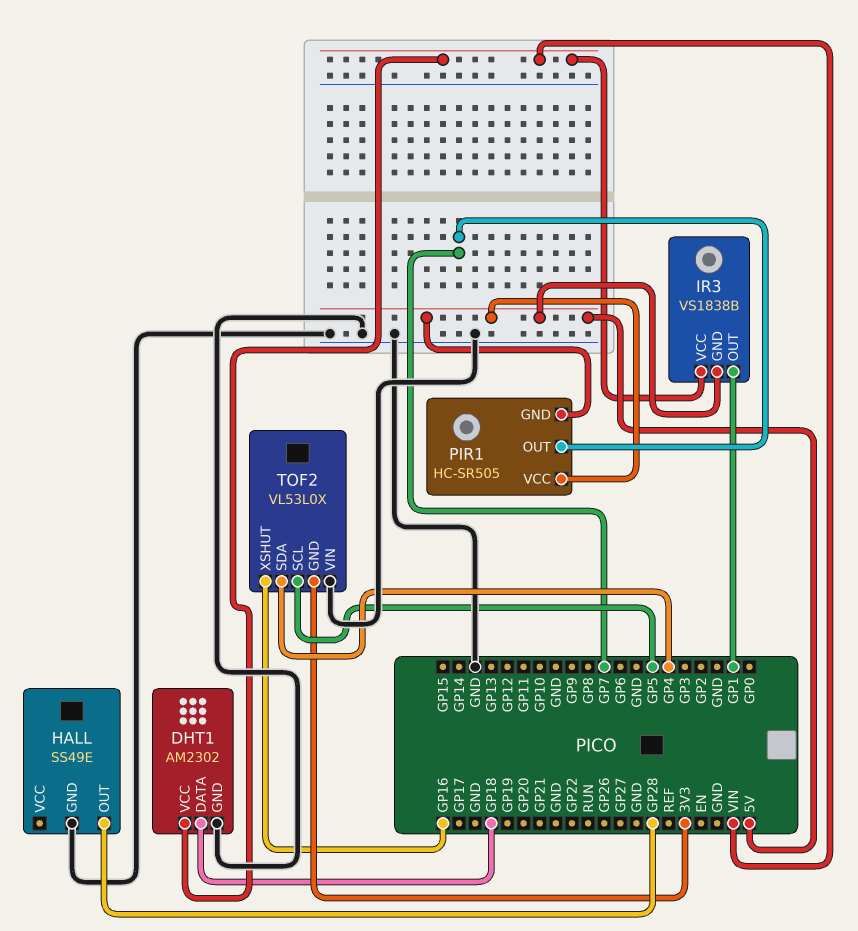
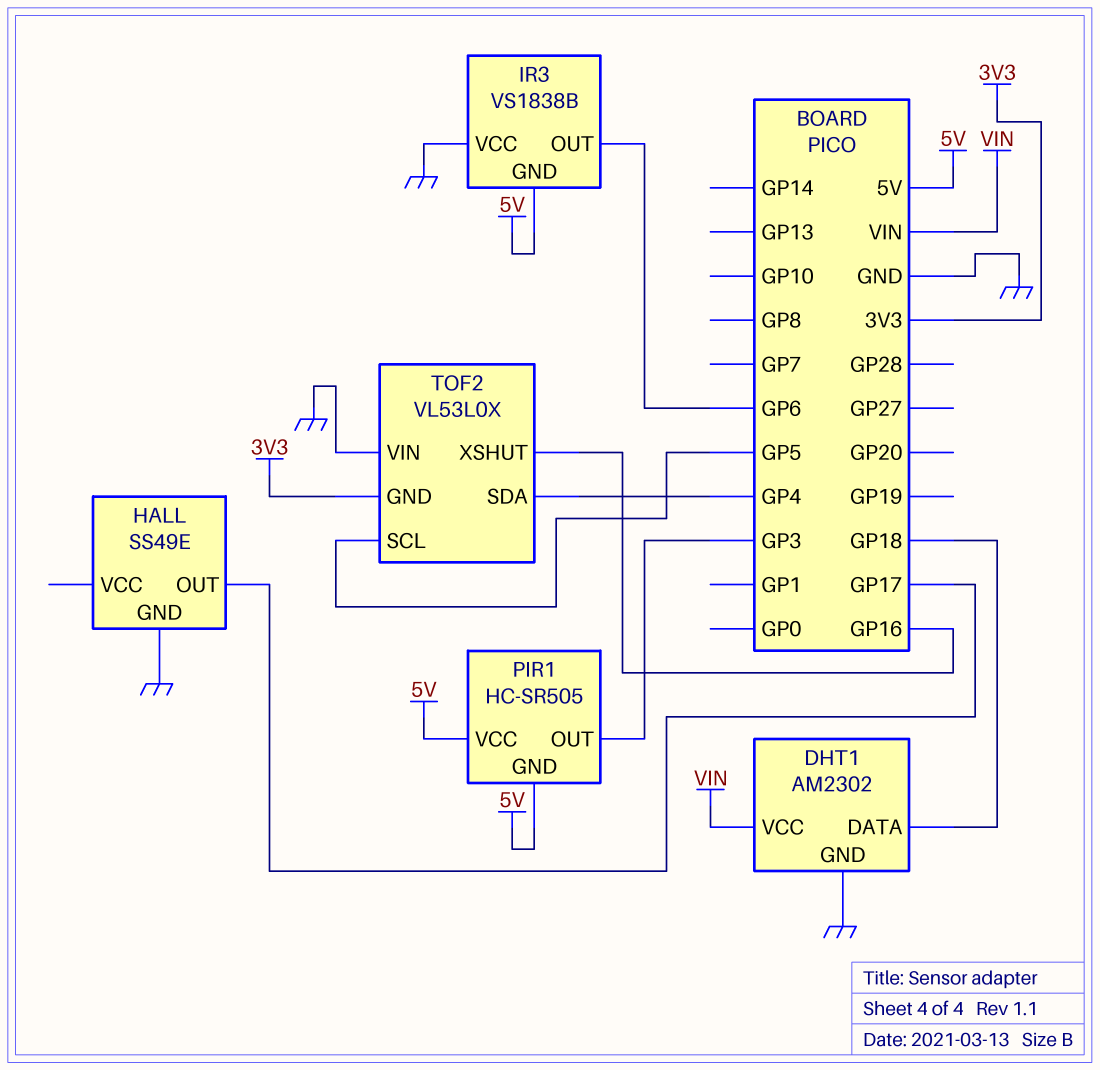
HALL pin OUT: GP28 -> GP17
IR3 pin OUT: GP1 -> GP6
IR3 pin VCC: VIN -> GND
PIR1 pin OUT: GP7 -> GP3

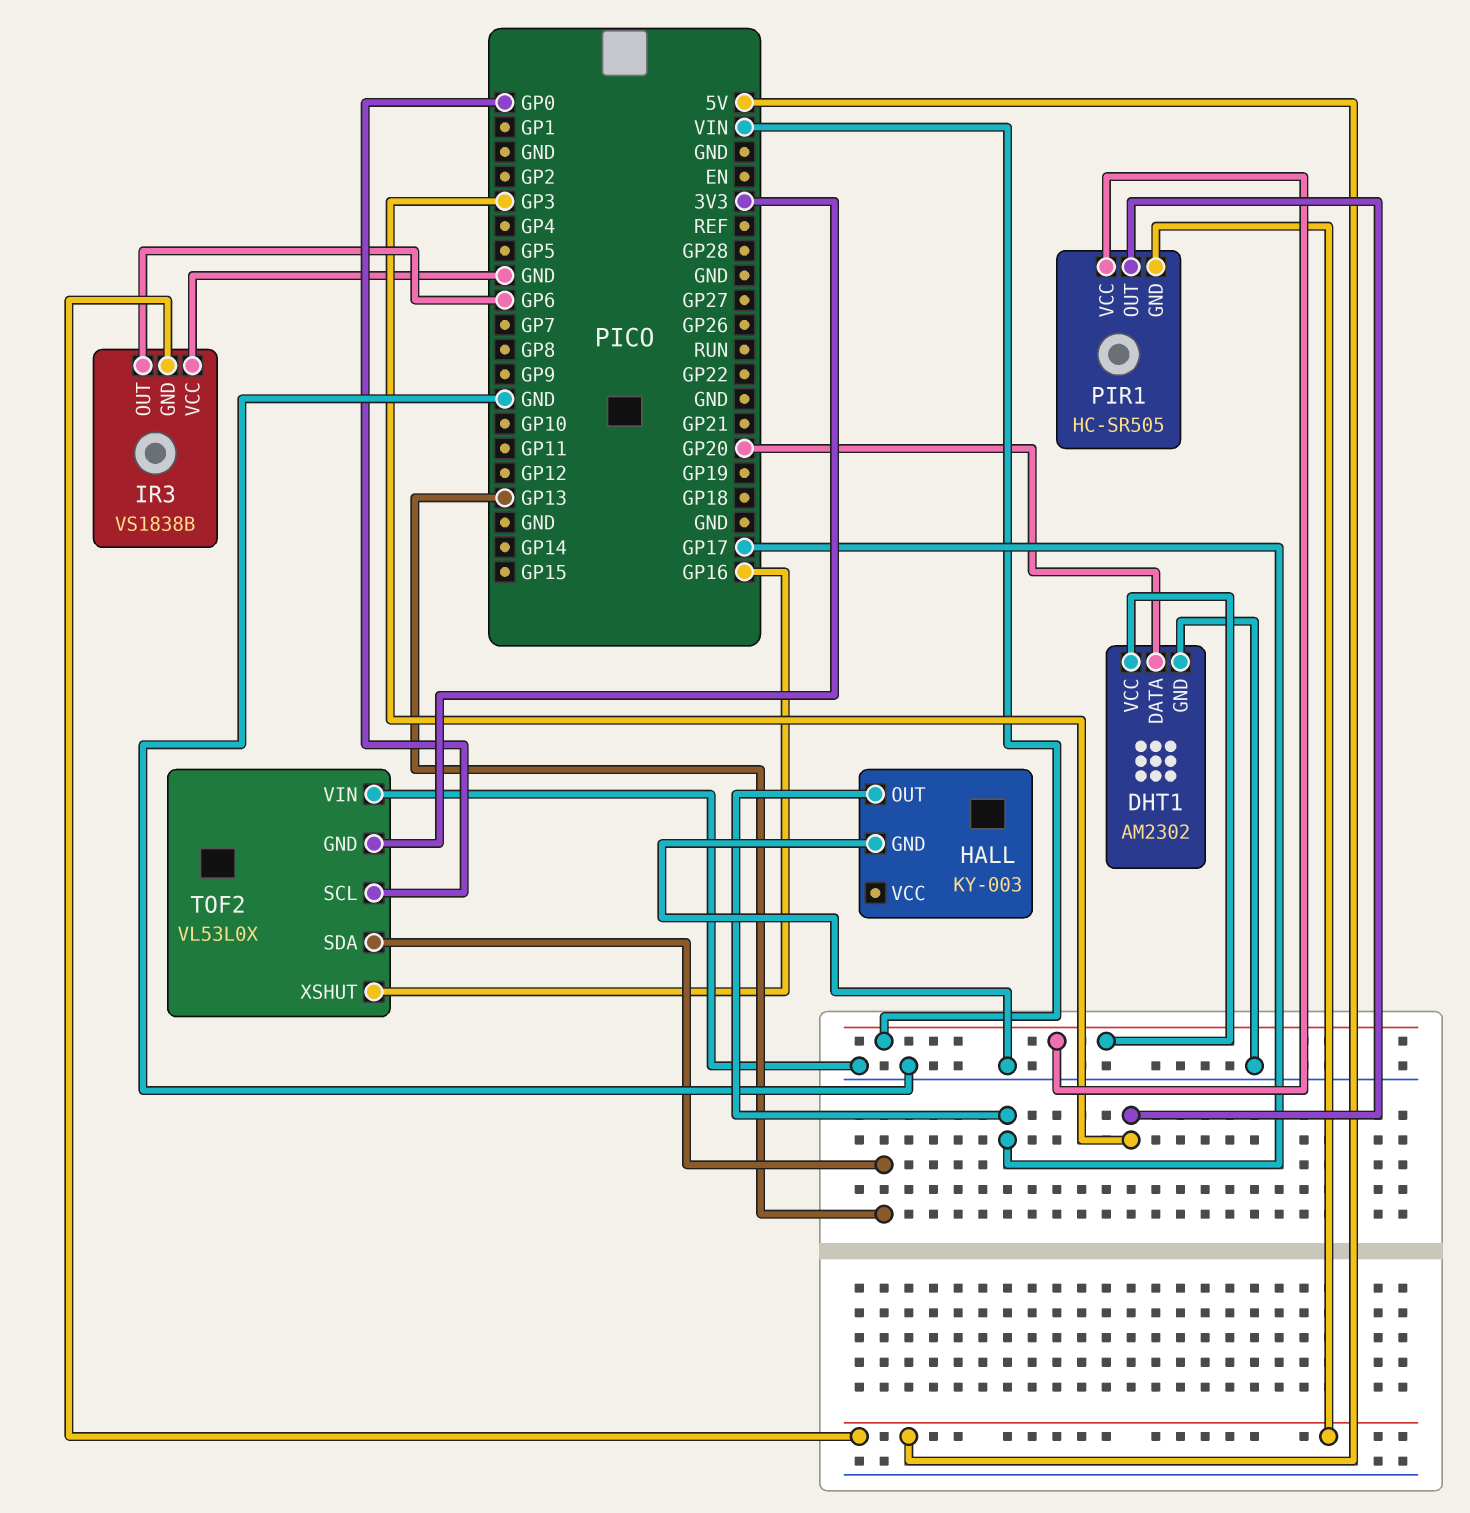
DHT1 pin DATA: GP18 -> GP20
HALL: SS49E -> KY-003
PIR1 pin VCC: 5V -> VIN
TOF2 pin SCL: GP5 -> GP0
TOF2 pin SDA: GP4 -> GP13

